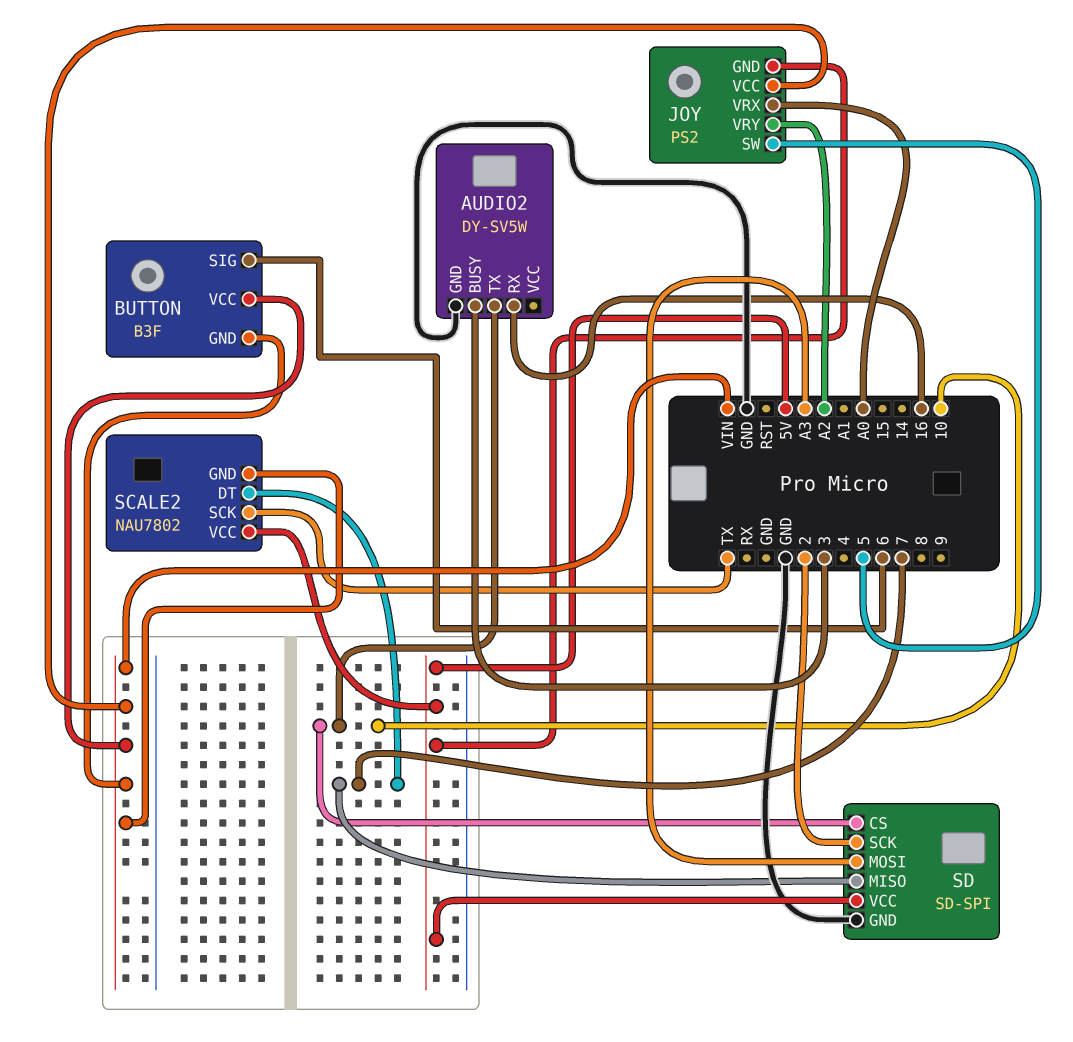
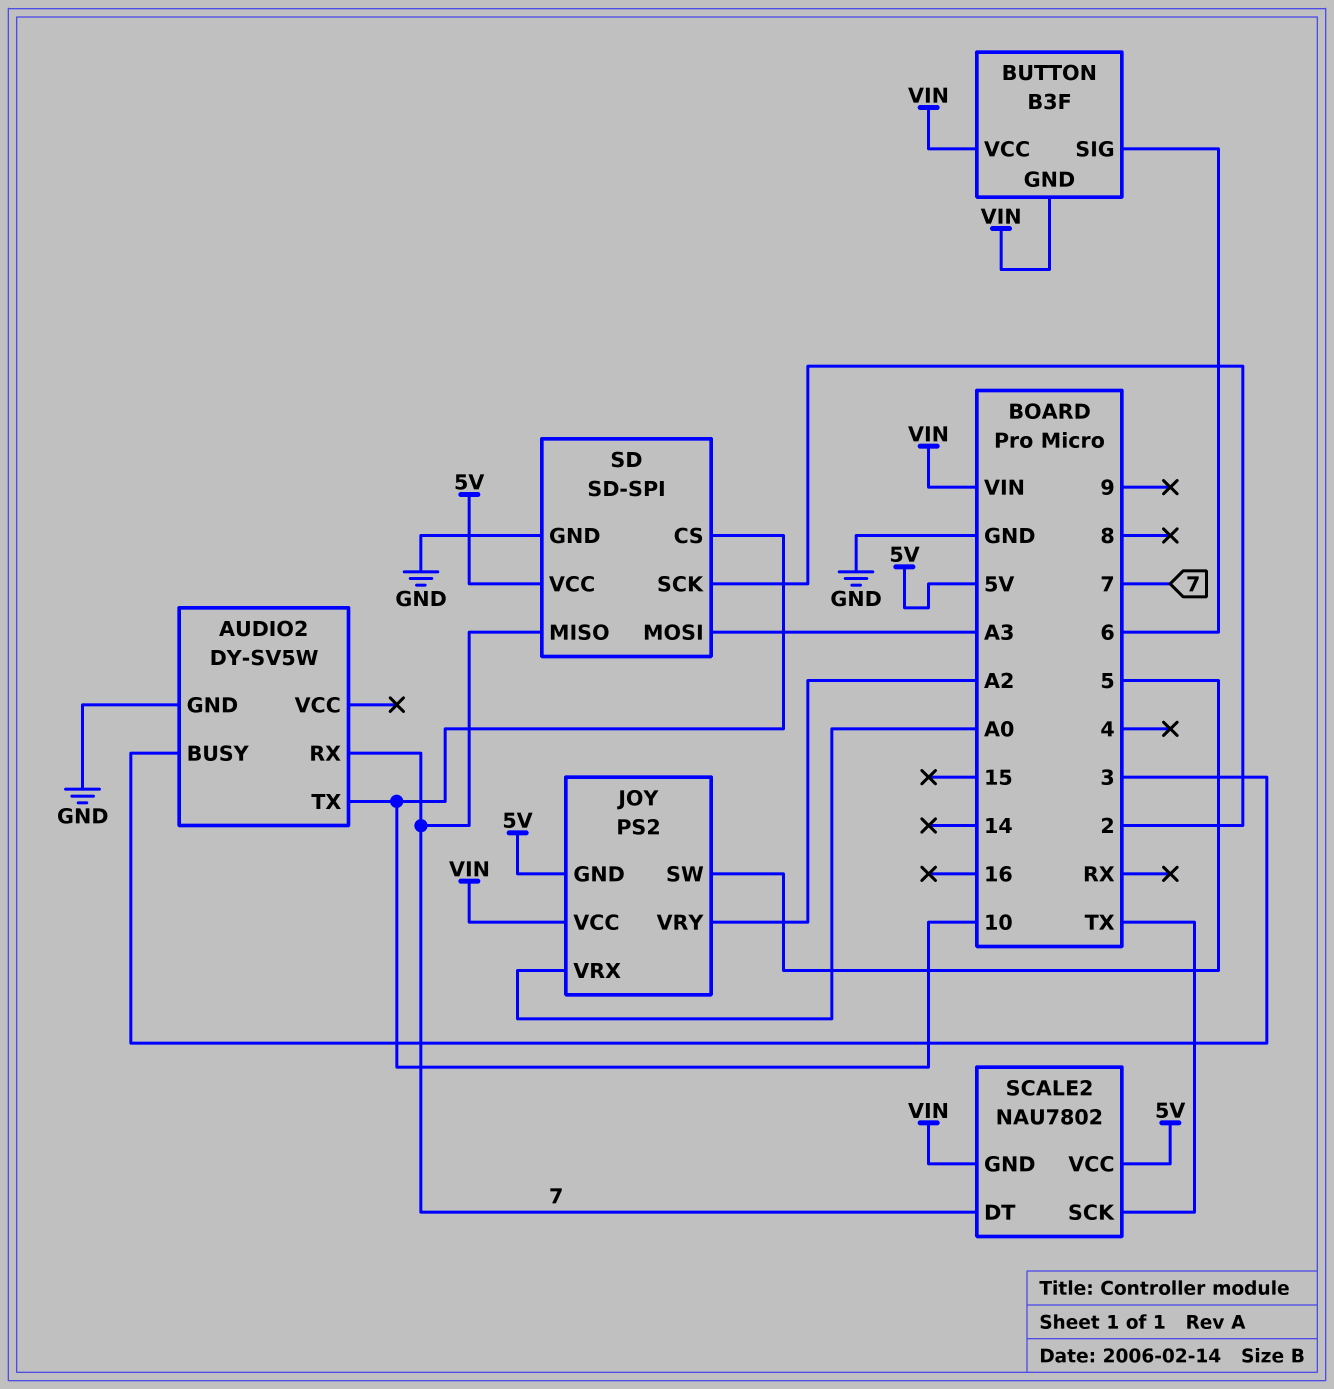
AUDIO2 pin RX: 16 -> 7

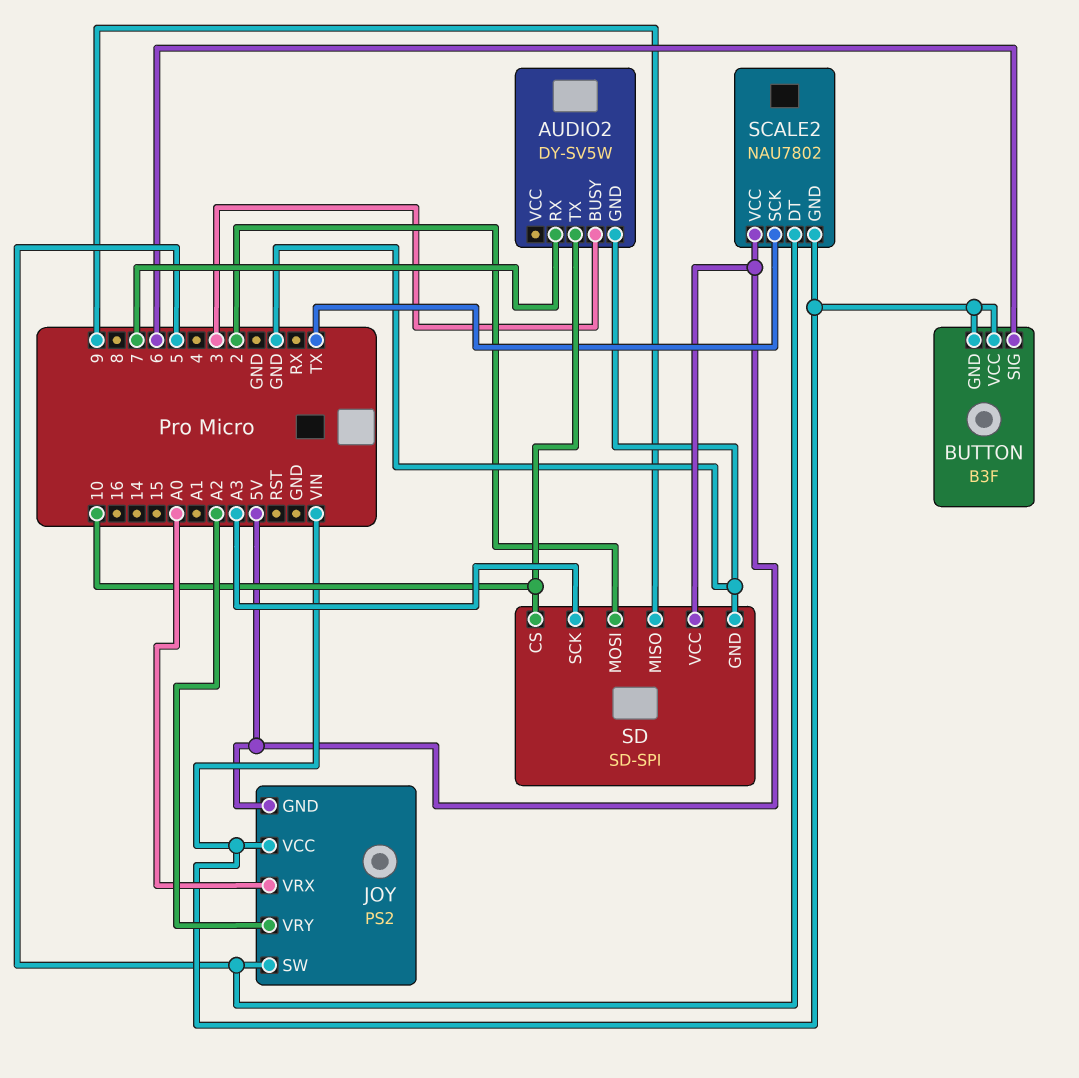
SCALE2 pin DT: 7 -> 5
SD pin MISO: 7 -> 9
SD pin MOSI: A3 -> 2
SD pin SCK: 2 -> A3

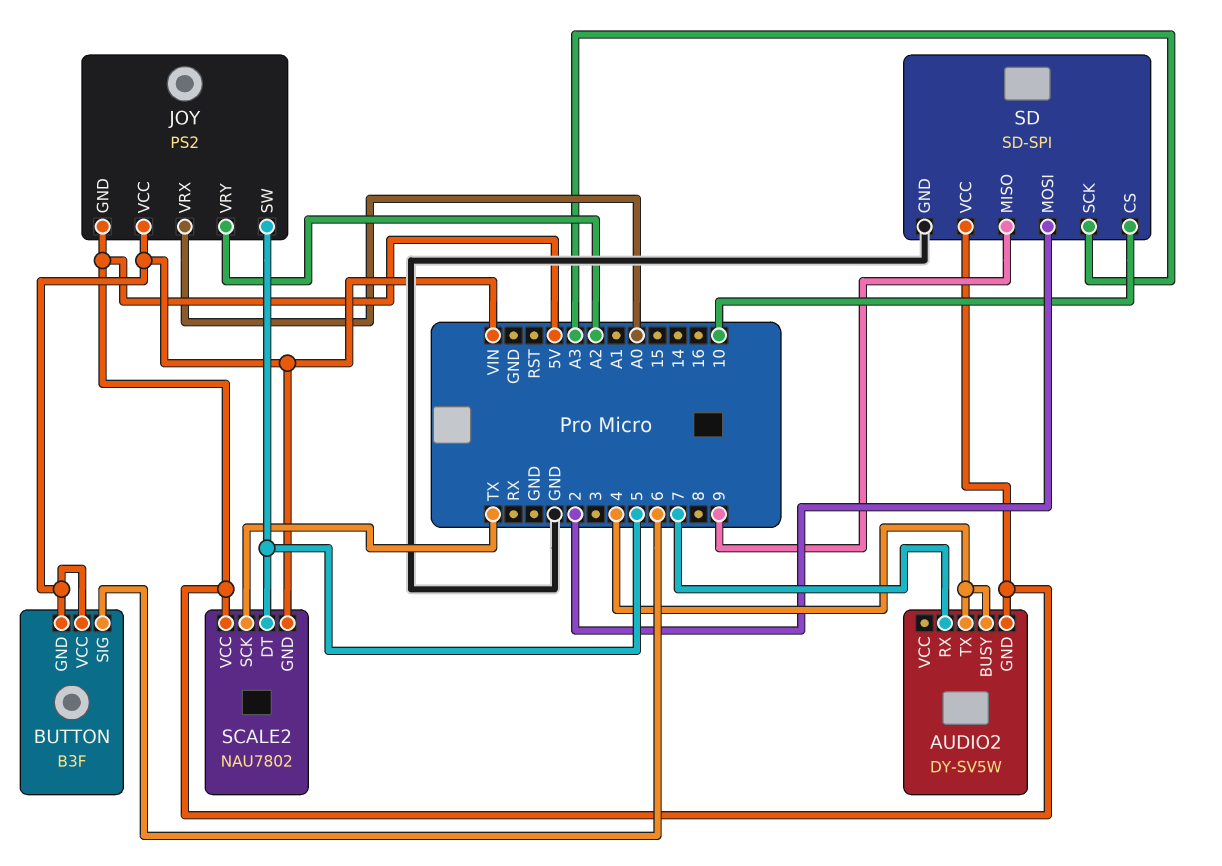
AUDIO2 pin BUSY: 3 -> 4
AUDIO2 pin GND: GND -> 5V
AUDIO2 pin TX: 10 -> 4

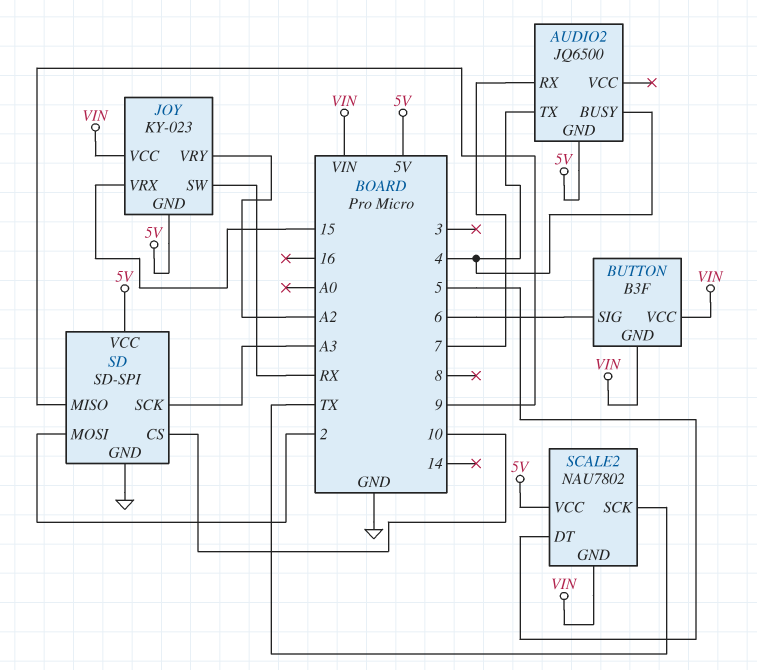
AUDIO2: DY-SV5W -> JQ6500
JOY: PS2 -> KY-023
JOY pin SW: 5 -> RX
JOY pin VRX: A0 -> 15

